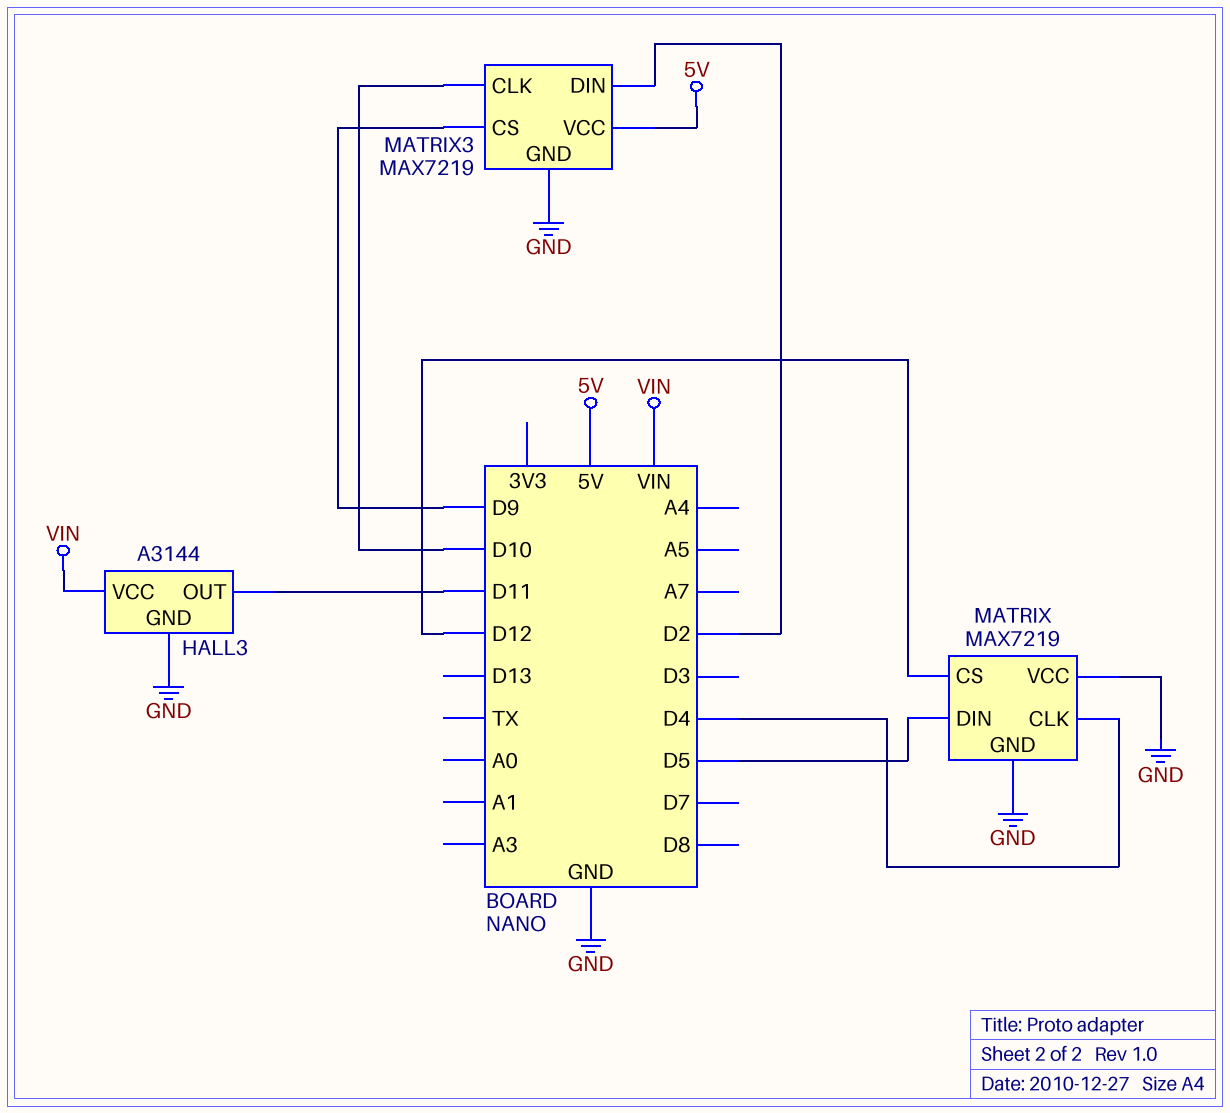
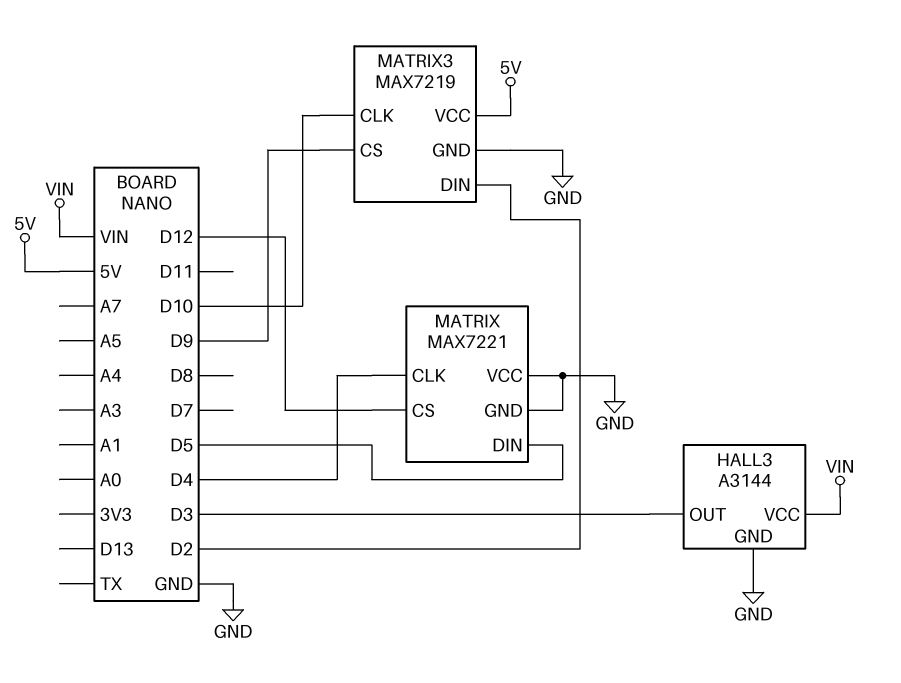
HALL3 pin OUT: D11 -> D3
MATRIX: MAX7219 -> MAX7221

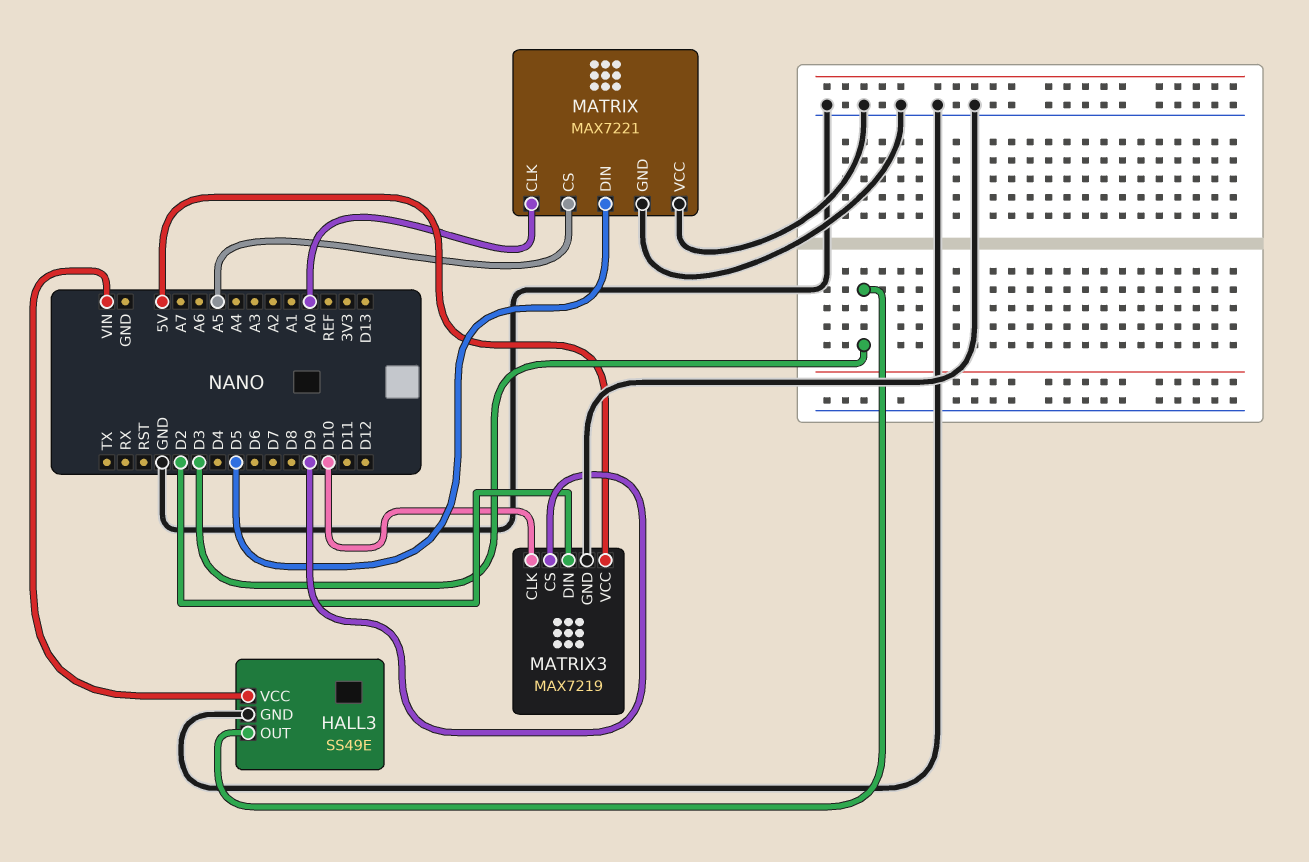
HALL3: A3144 -> SS49E
MATRIX pin CLK: D4 -> A0
MATRIX pin CS: D12 -> A5

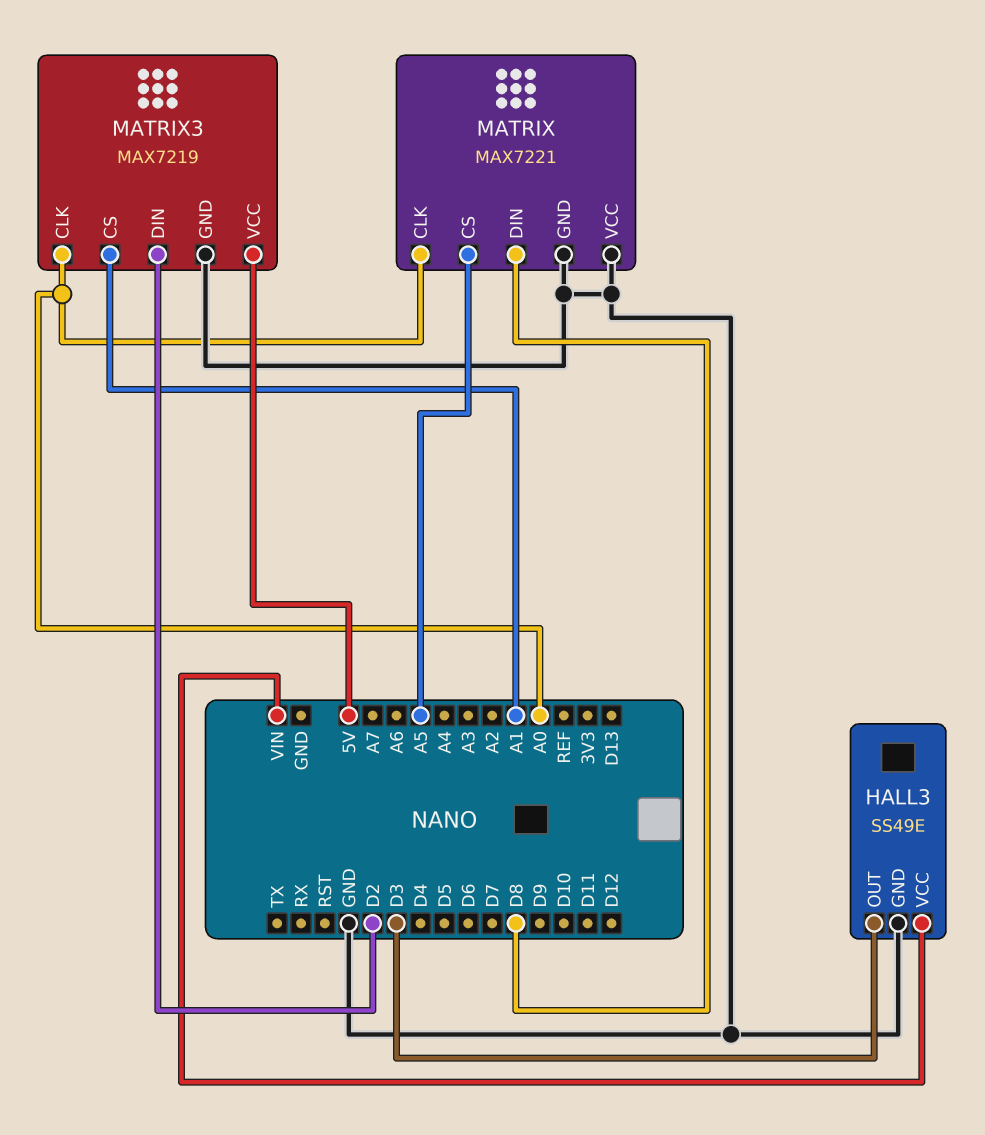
MATRIX pin DIN: D5 -> D8
MATRIX3 pin CLK: D10 -> A0
MATRIX3 pin CS: D9 -> A1

